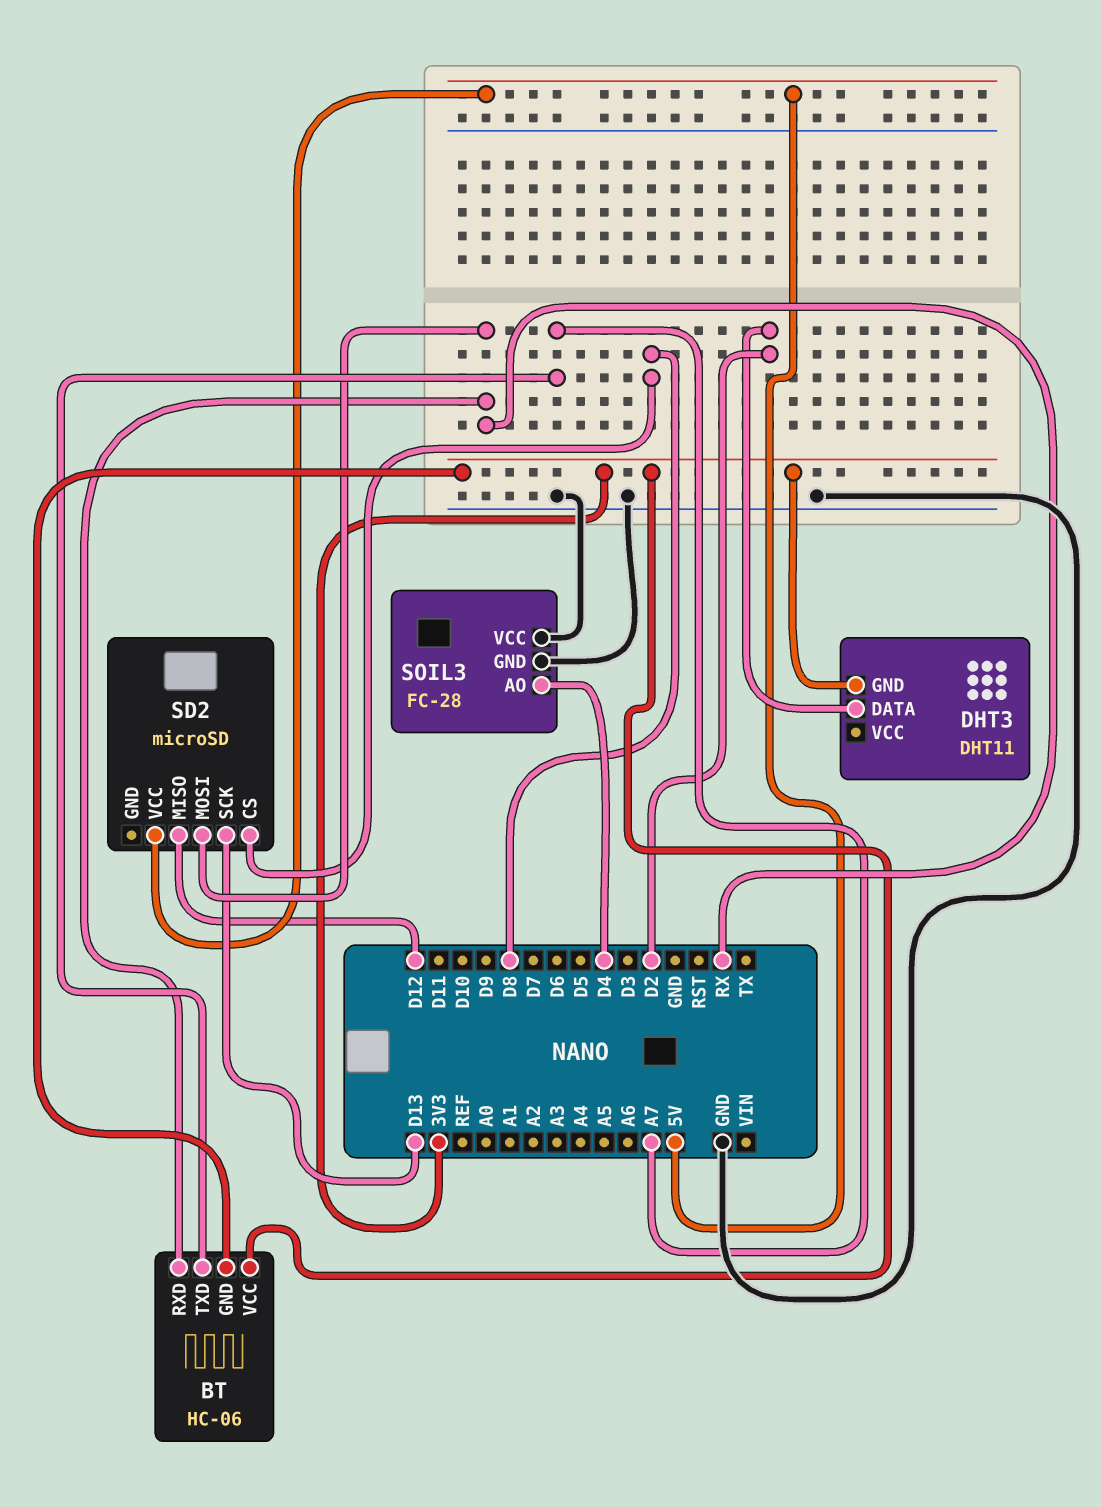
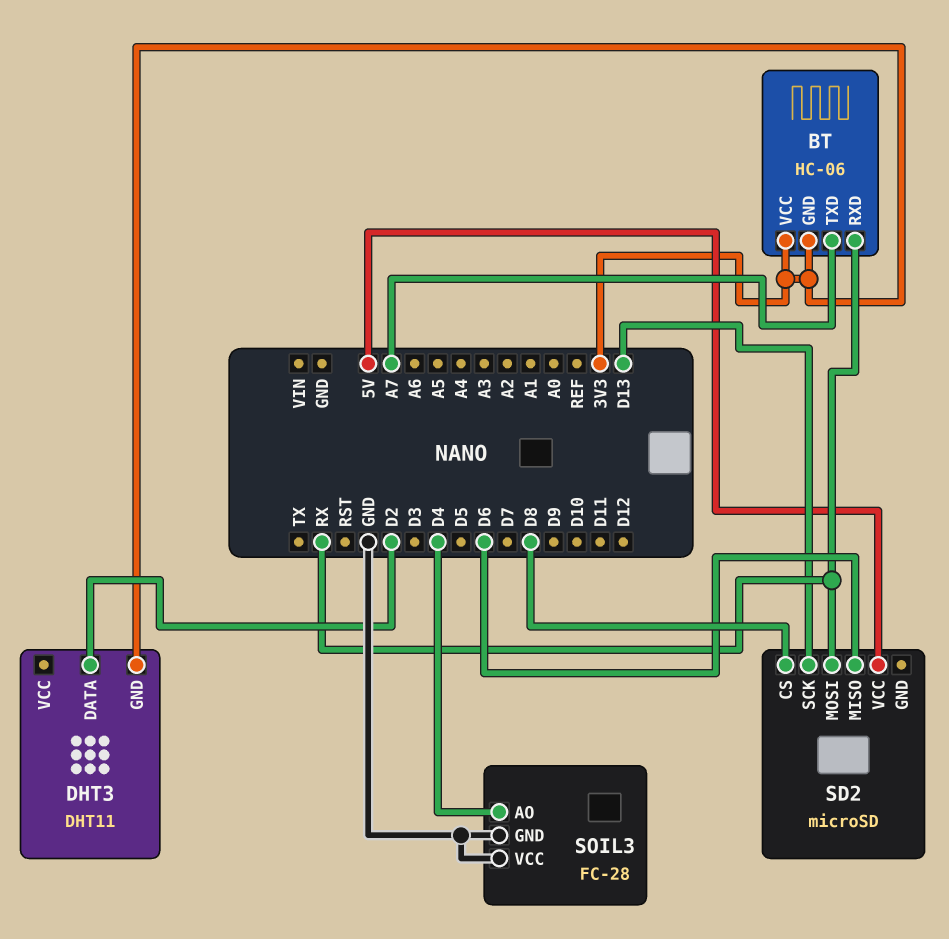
SD2 pin MISO: D12 -> D6

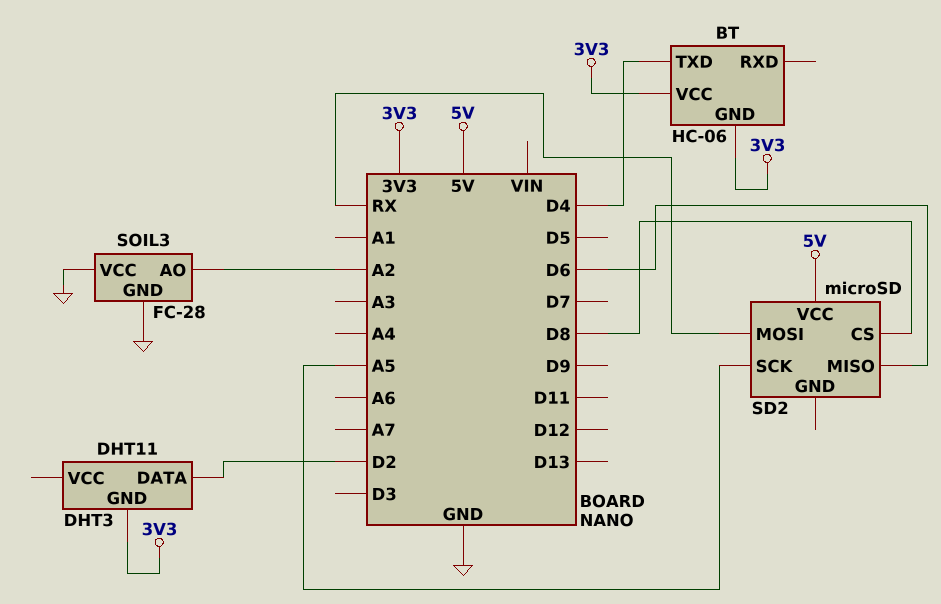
BT pin RXD: RX -> none
BT pin TXD: A7 -> D4
SD2 pin SCK: D13 -> A5
SOIL3 pin AO: D4 -> A2

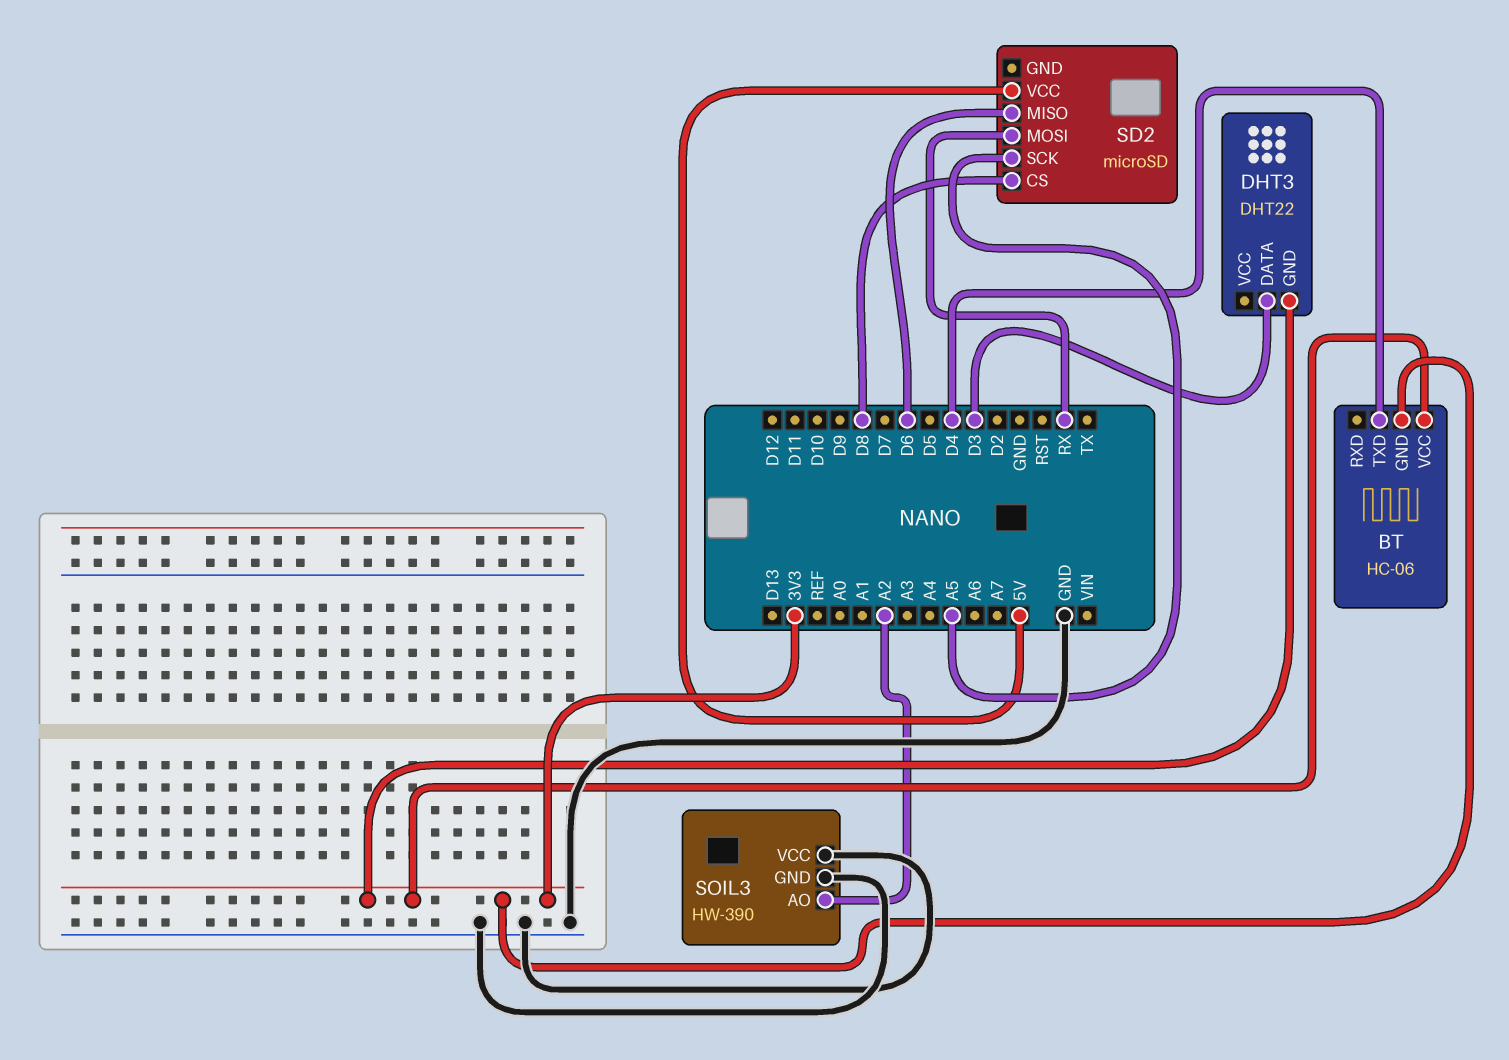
DHT3: DHT11 -> DHT22
DHT3 pin DATA: D2 -> D3
SOIL3: FC-28 -> HW-390

